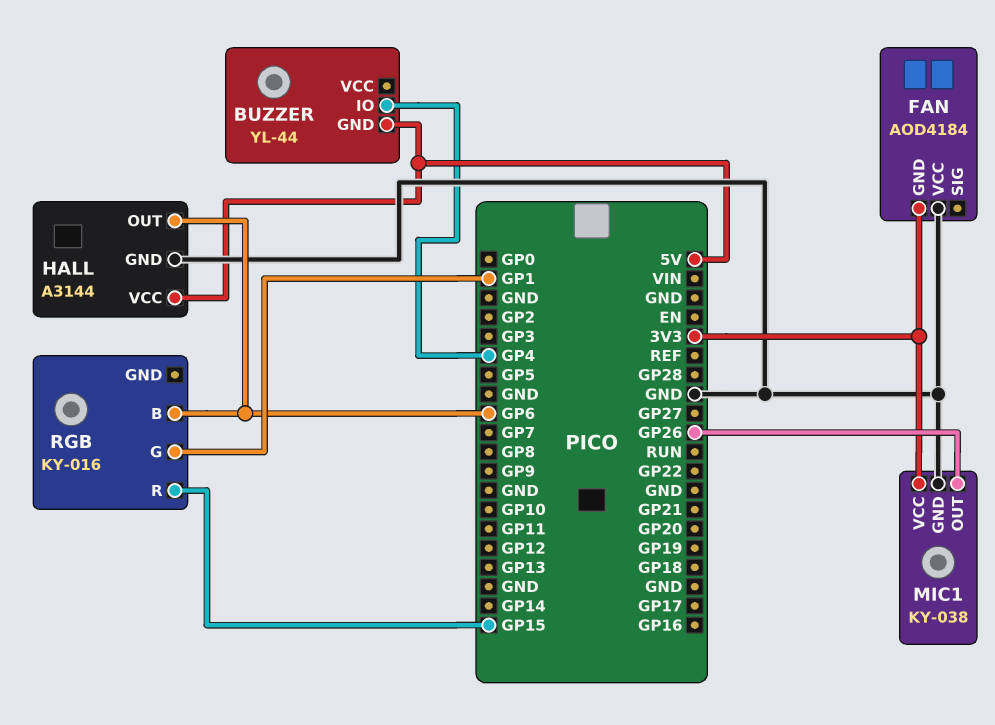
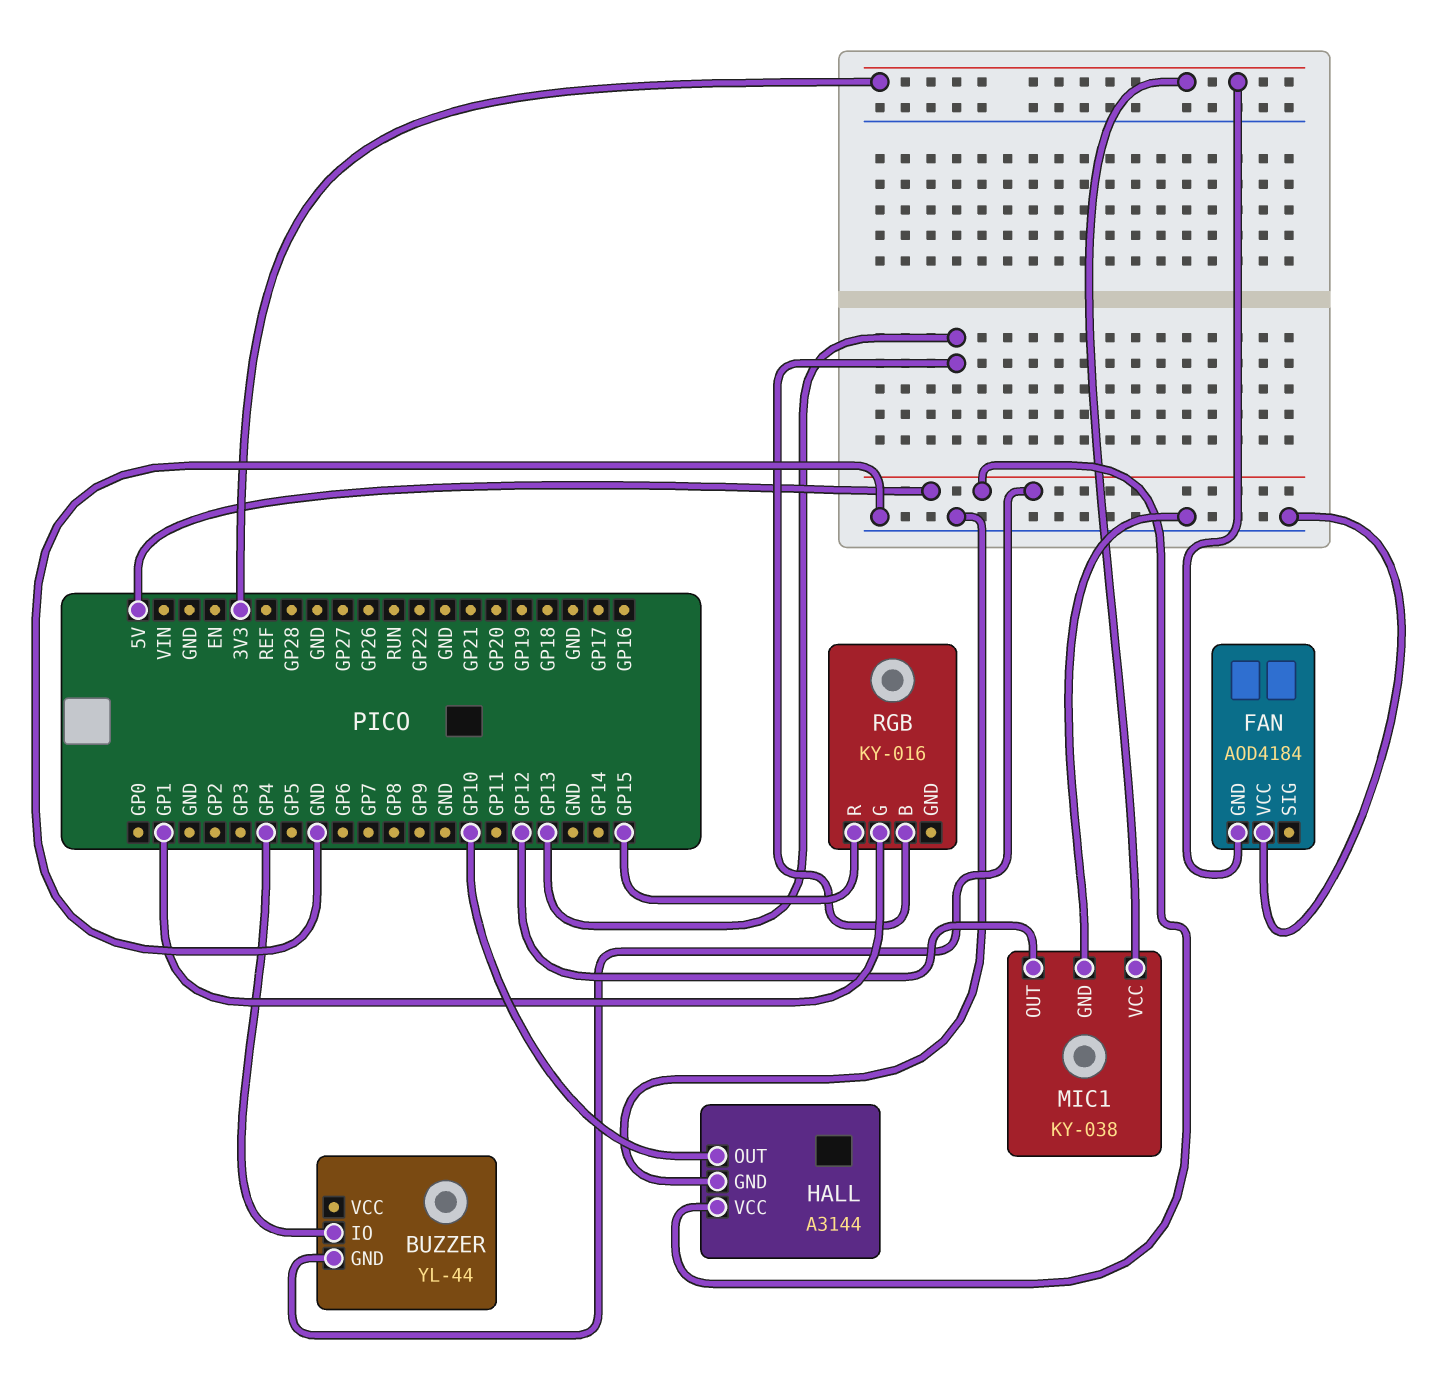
HALL pin OUT: GP6 -> GP10
MIC1 pin OUT: GP26 -> GP12
RGB pin B: GP6 -> GP13

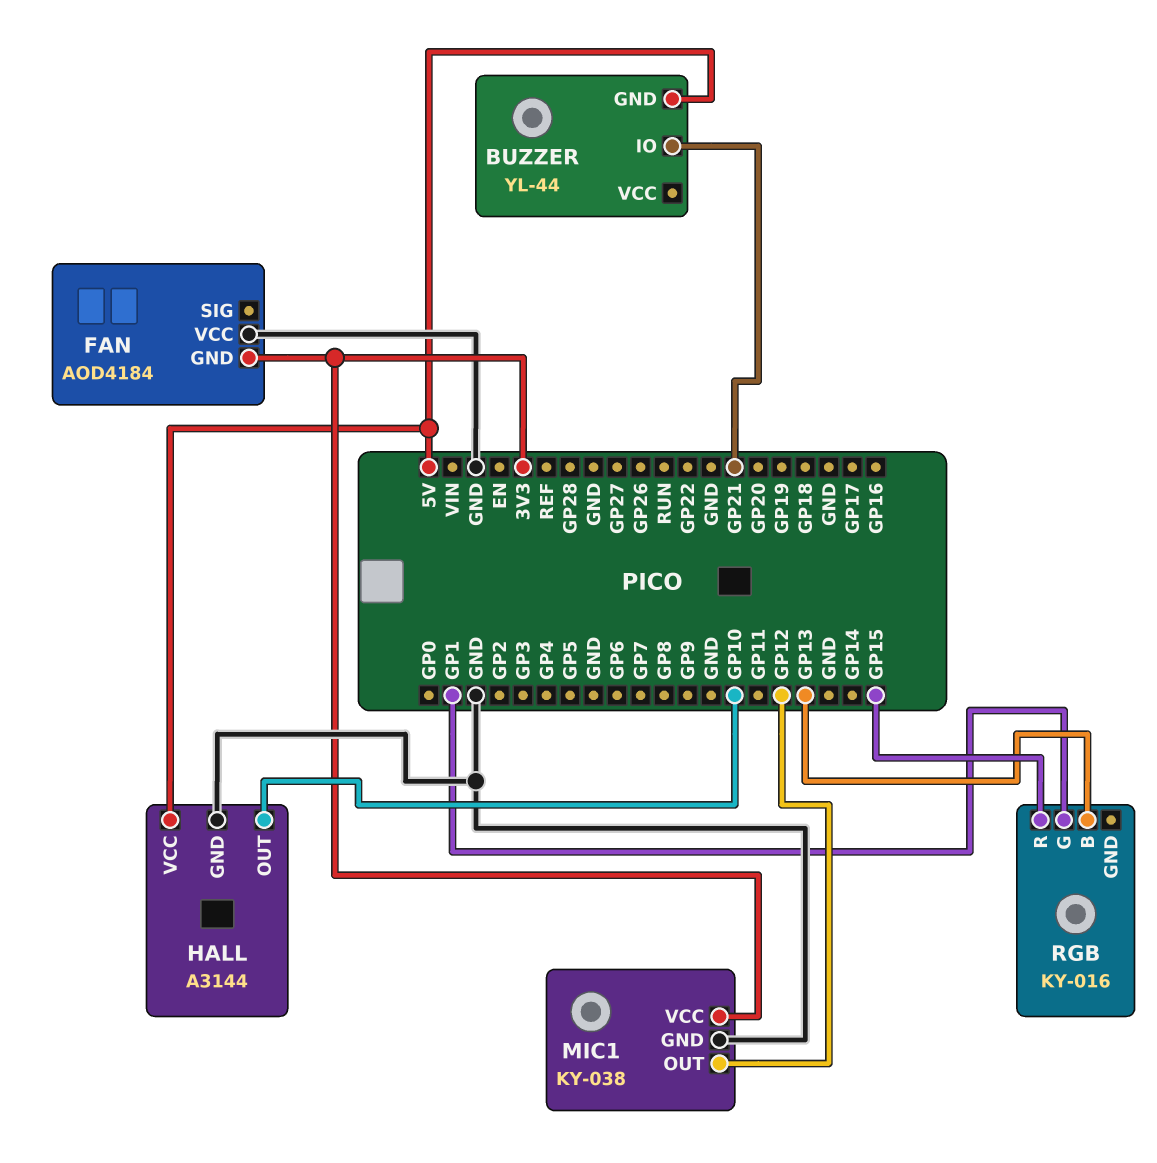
BUZZER pin IO: GP4 -> GP21

